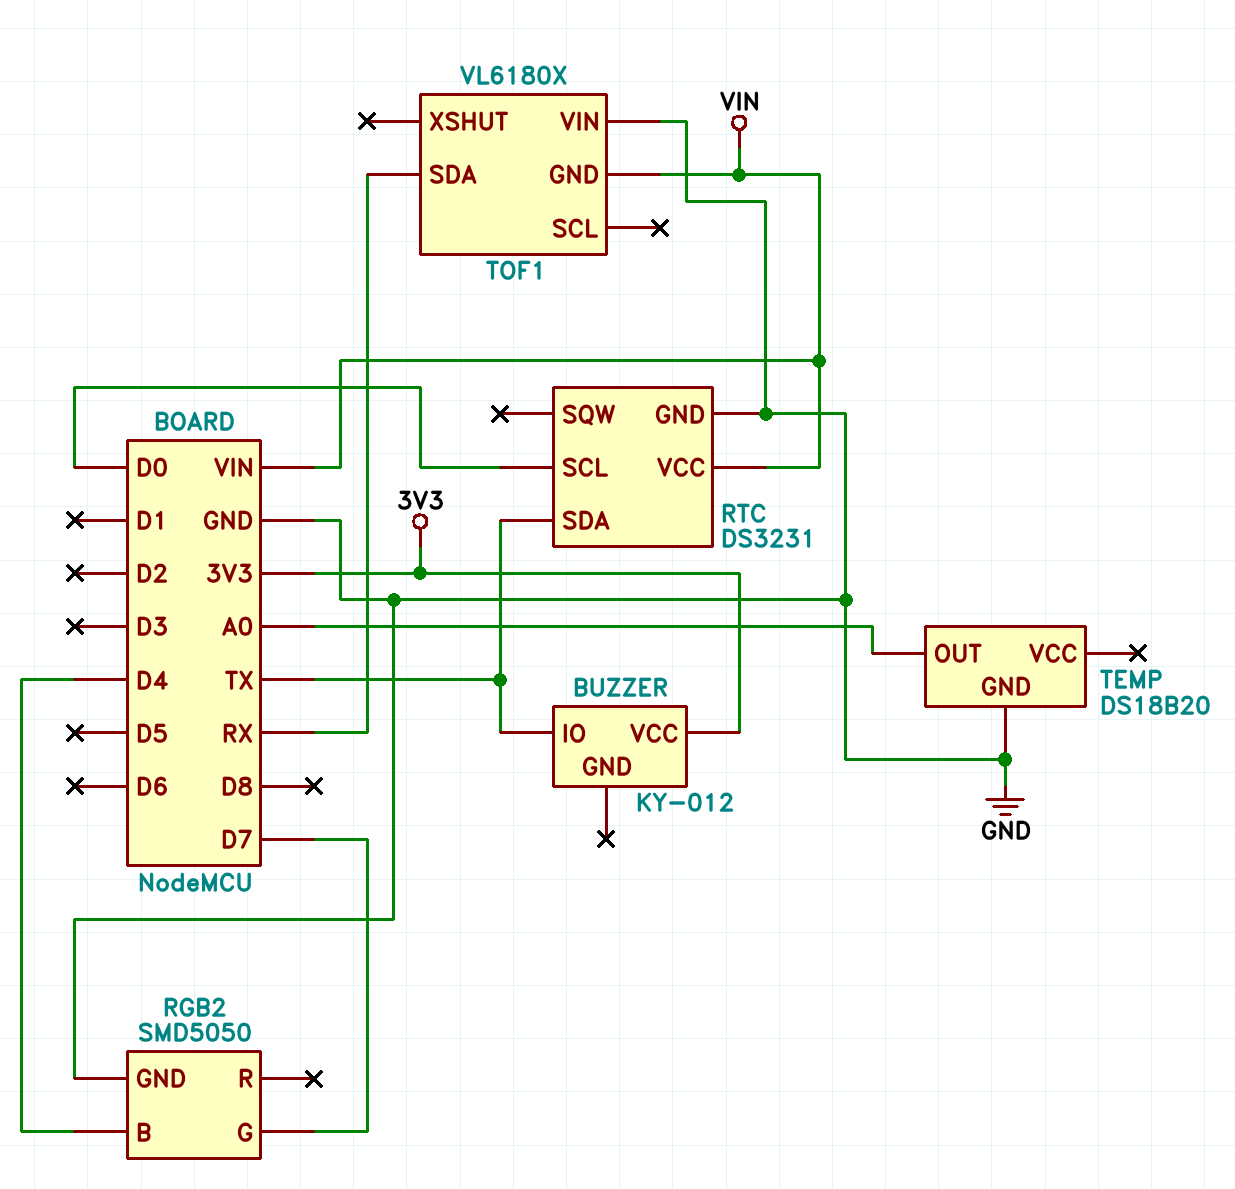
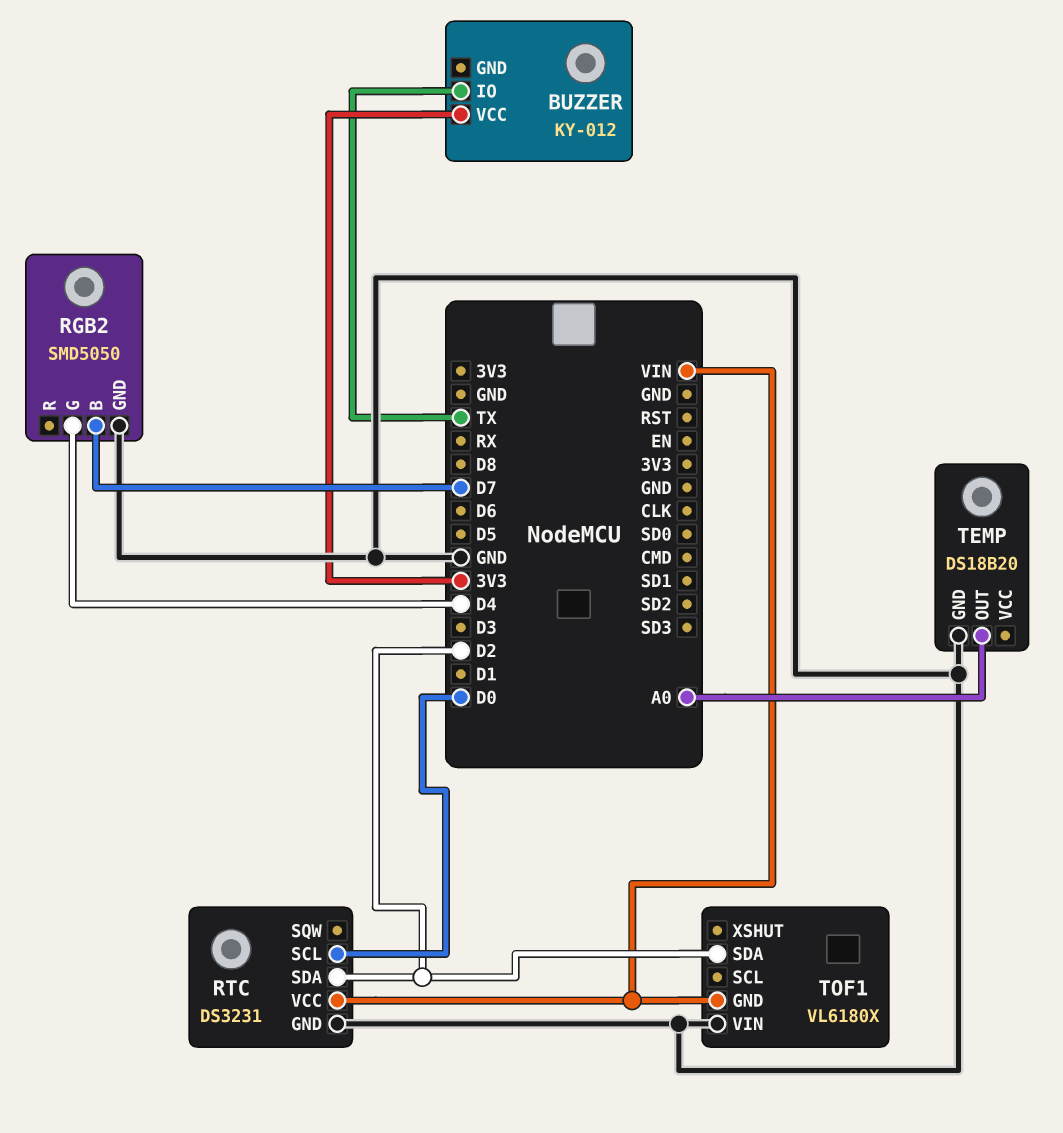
RGB2 pin B: D4 -> D7
RGB2 pin G: D7 -> D4
RTC pin SDA: TX -> D2
TOF1 pin SDA: RX -> D2

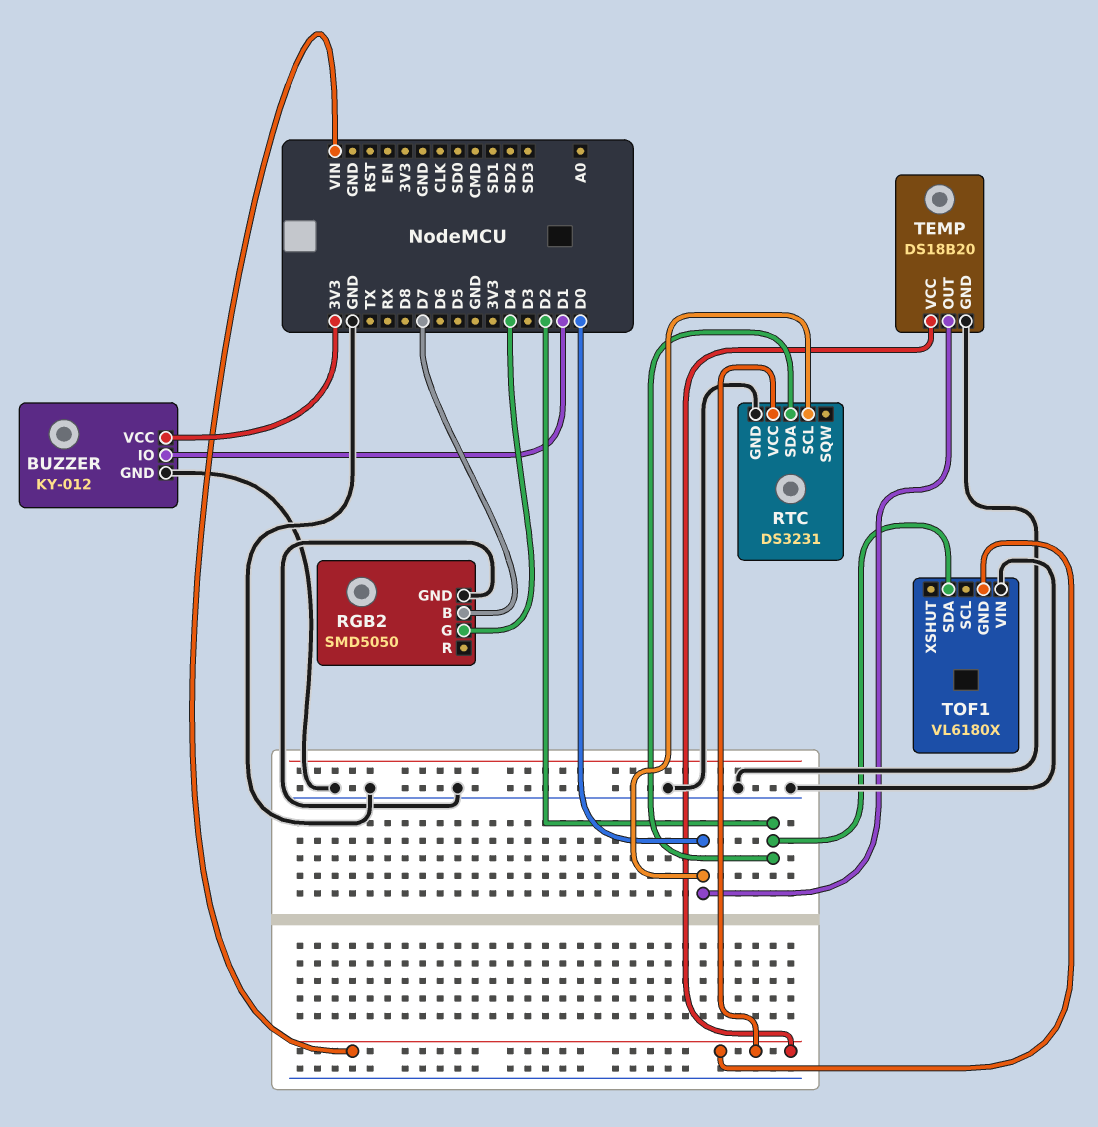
BUZZER pin GND: none -> GND
BUZZER pin IO: TX -> D1
TEMP pin OUT: A0 -> D0
TEMP pin VCC: none -> VIN

